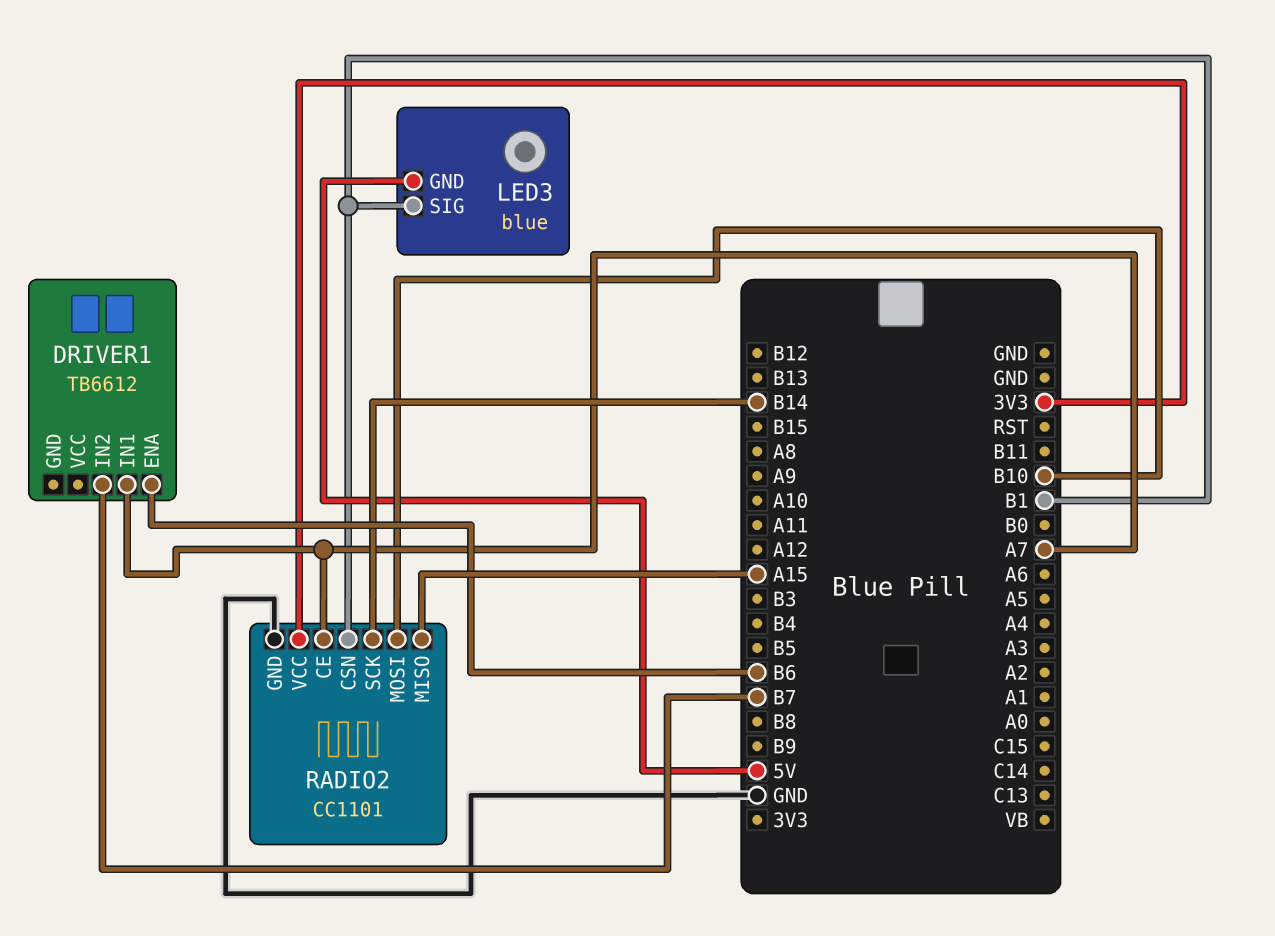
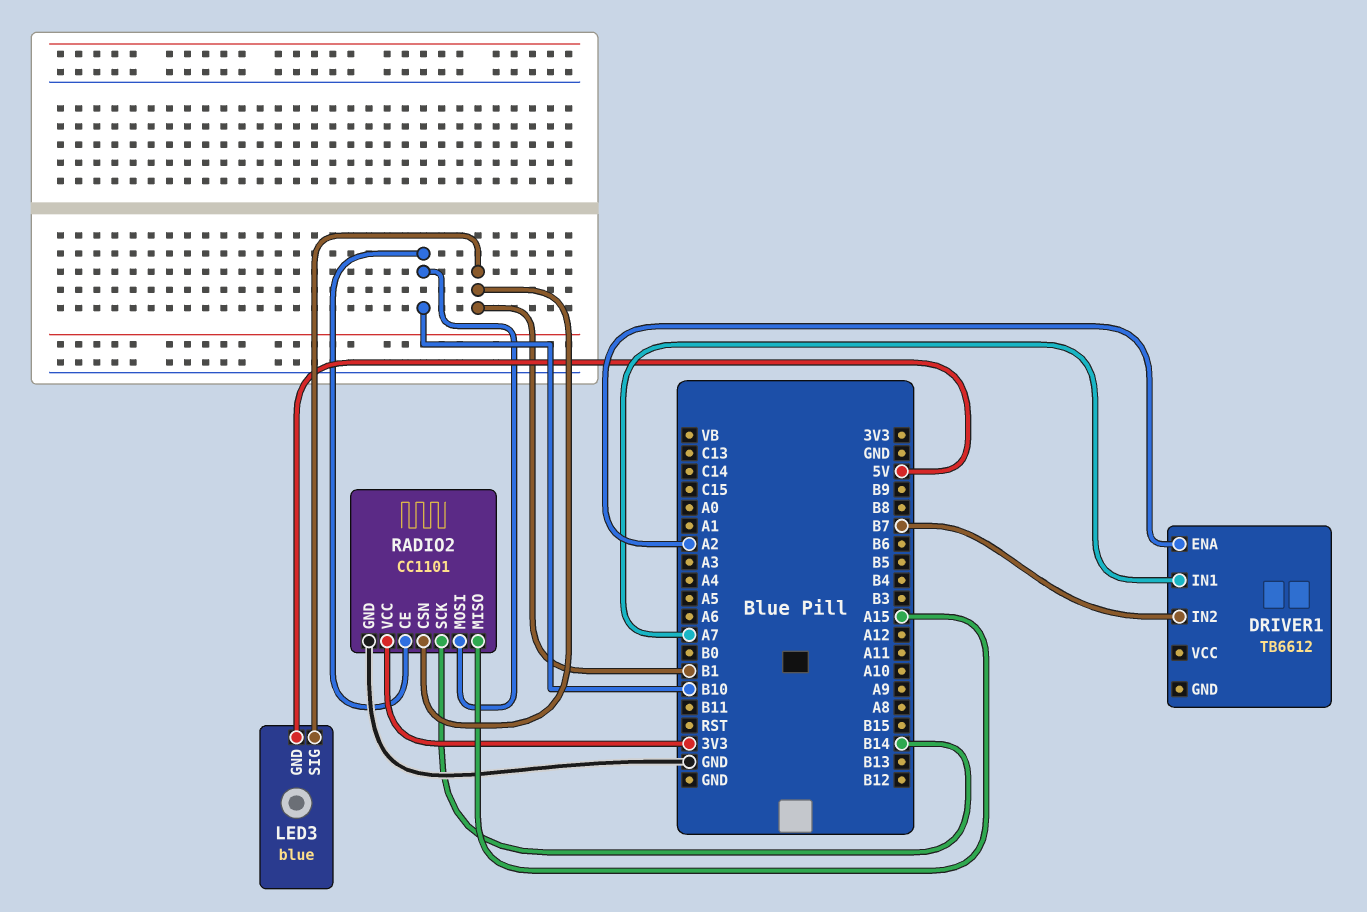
DRIVER1 pin ENA: B6 -> A2
RADIO2 pin CE: A7 -> B10

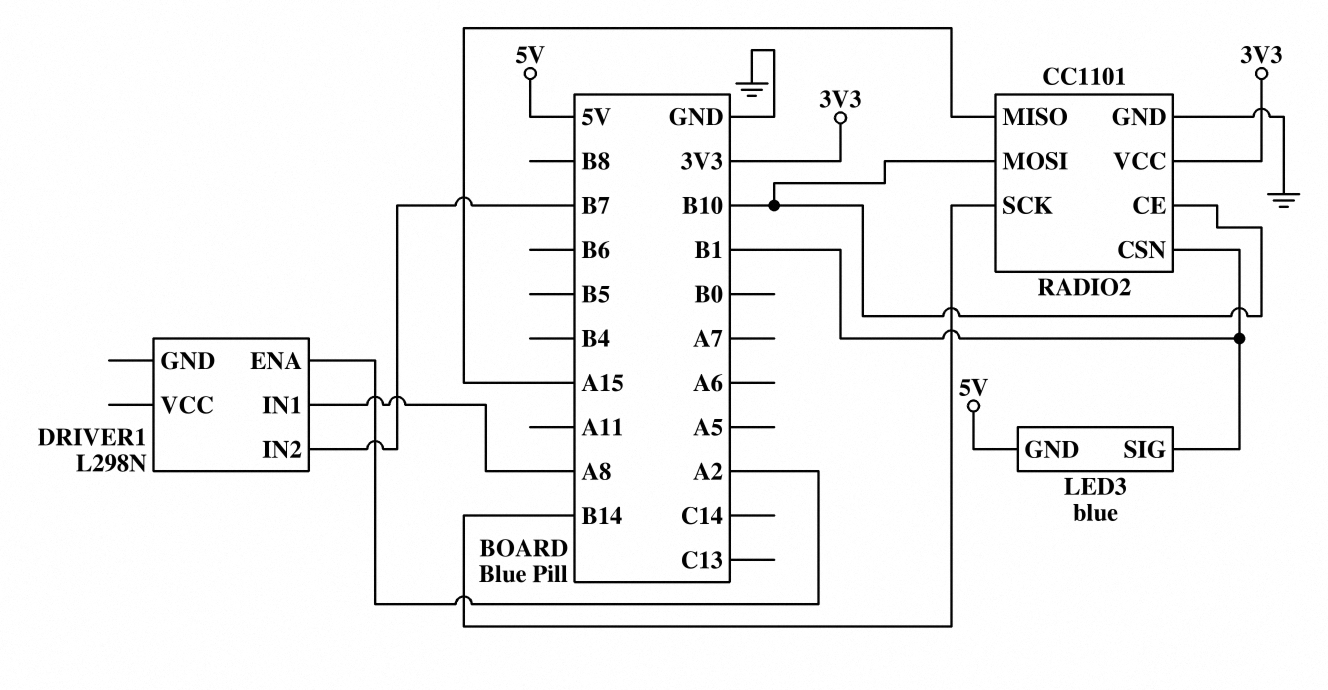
DRIVER1: TB6612 -> L298N
DRIVER1 pin IN1: A7 -> A8

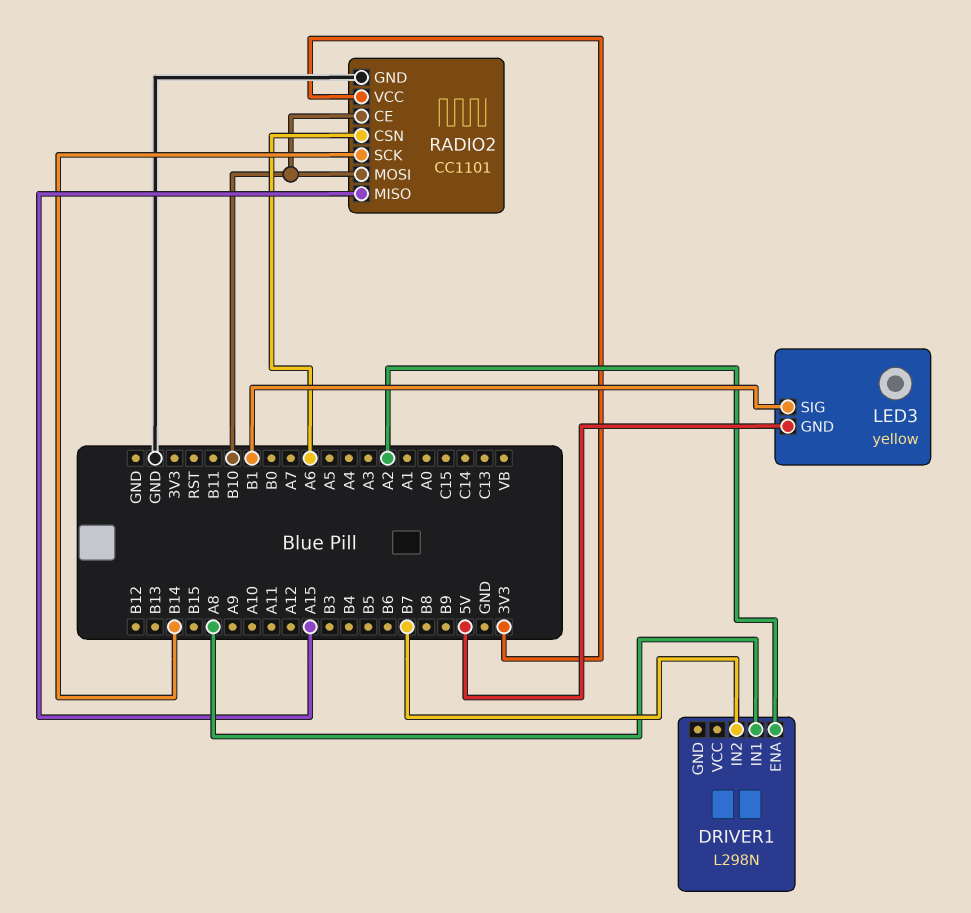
LED3: blue -> yellow
RADIO2 pin CSN: B1 -> A6

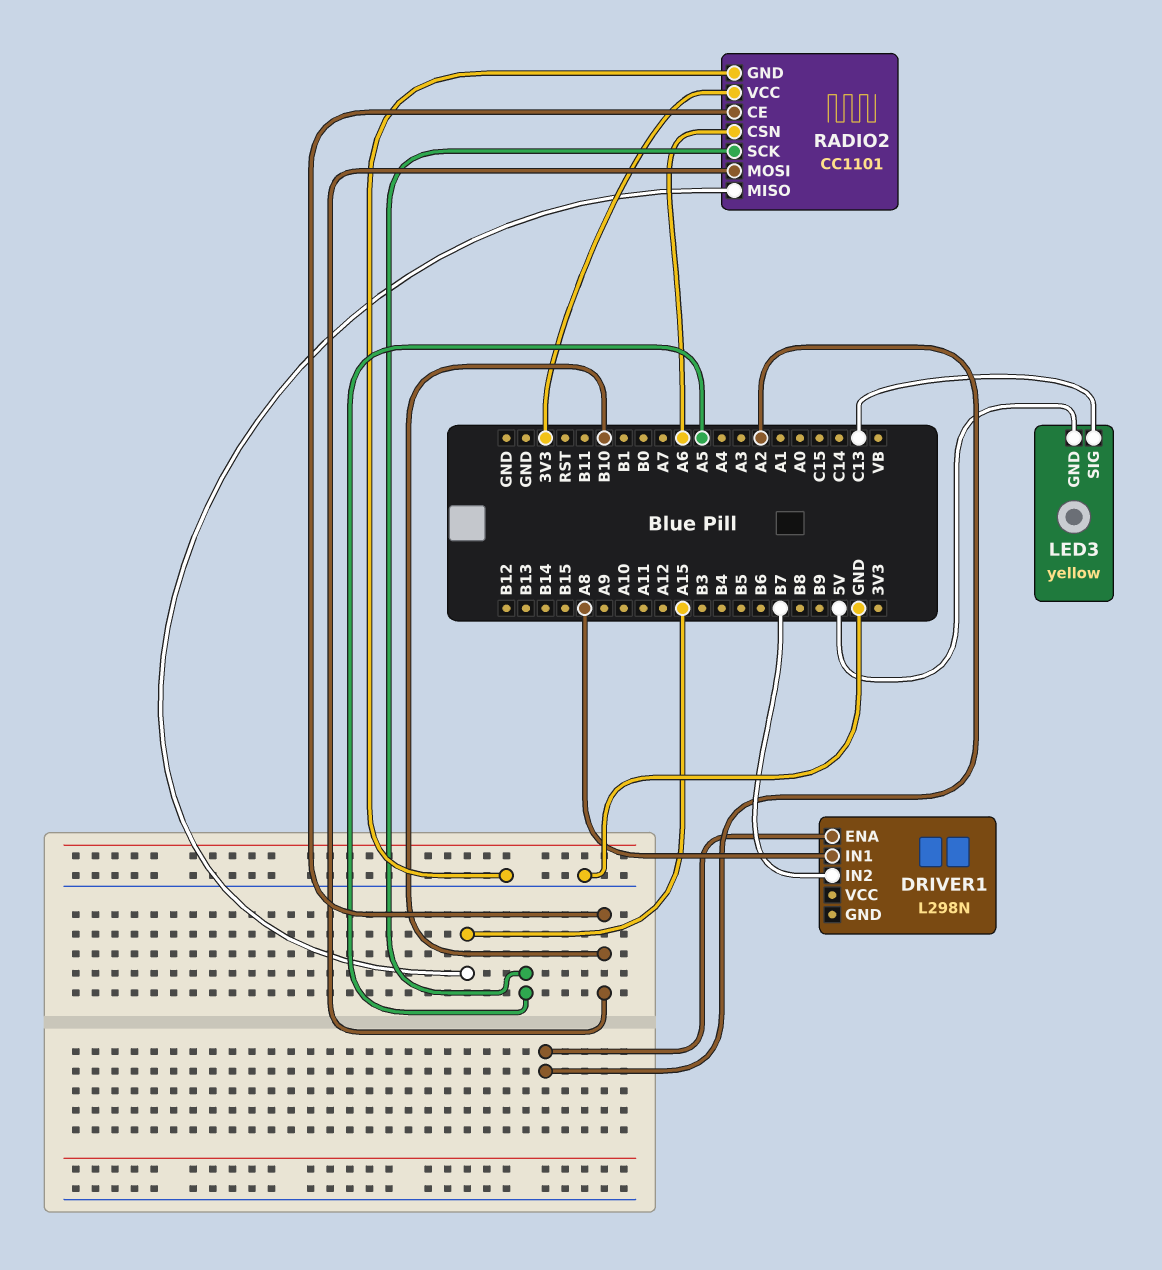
LED3 pin SIG: B1 -> C13
RADIO2 pin SCK: B14 -> A5

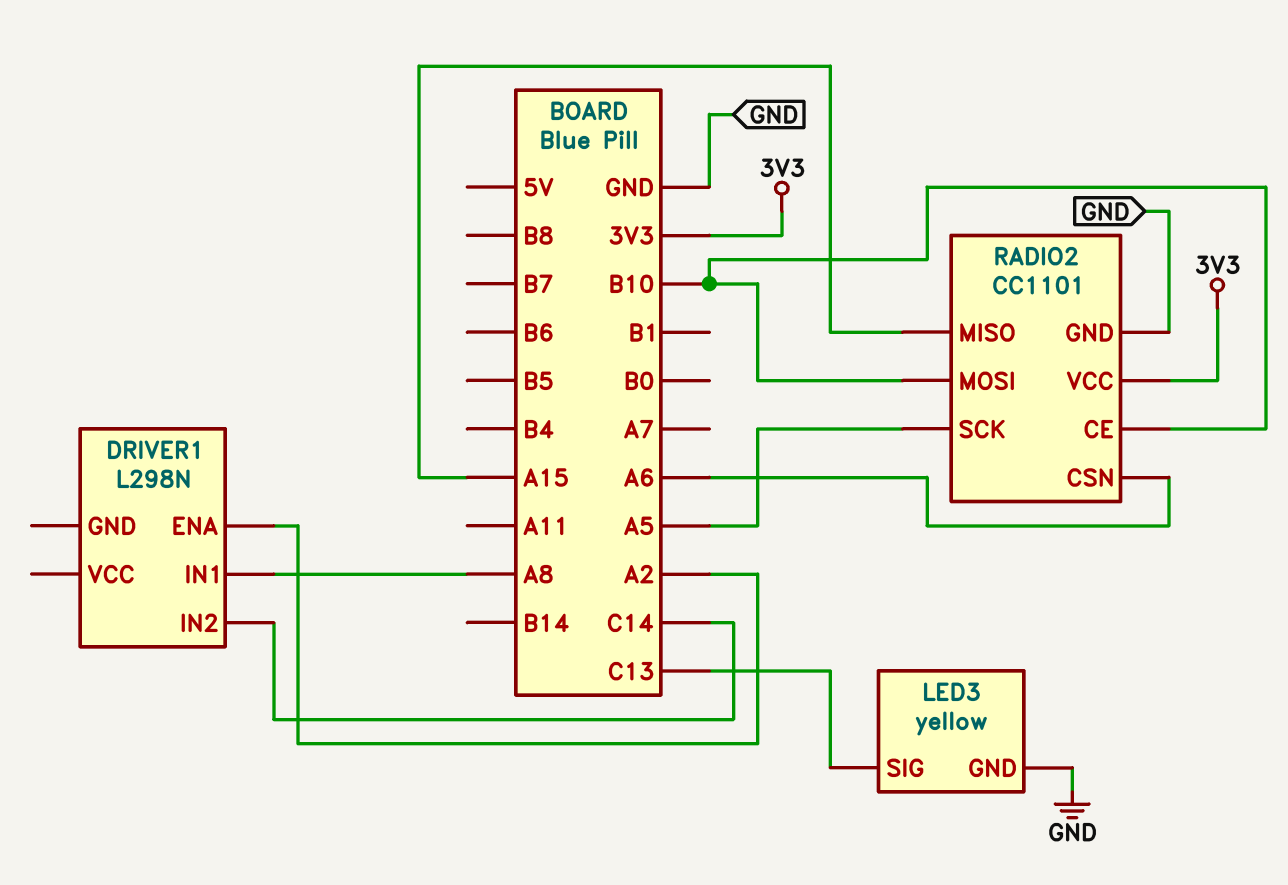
DRIVER1 pin IN2: B7 -> C14
LED3 pin GND: 5V -> GND

